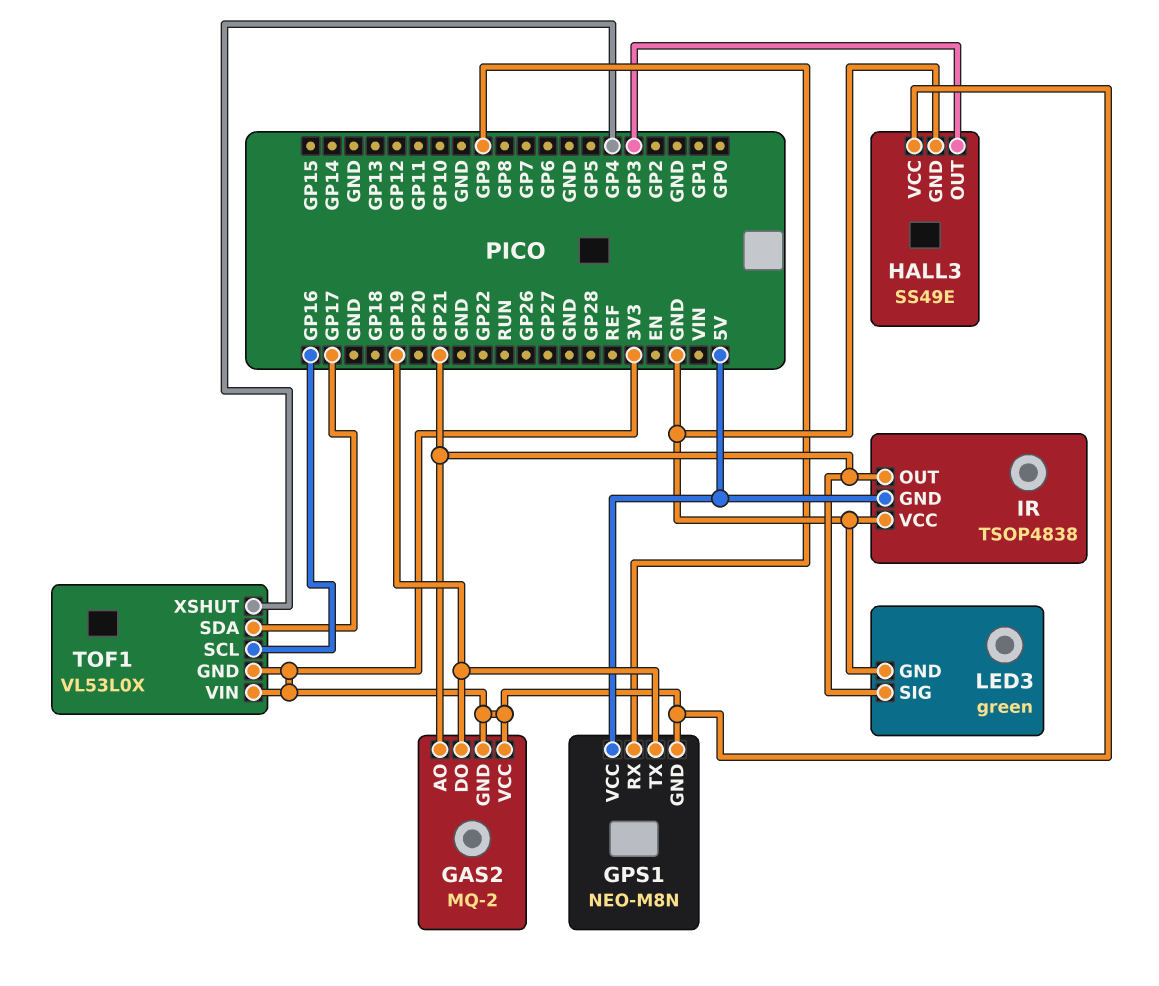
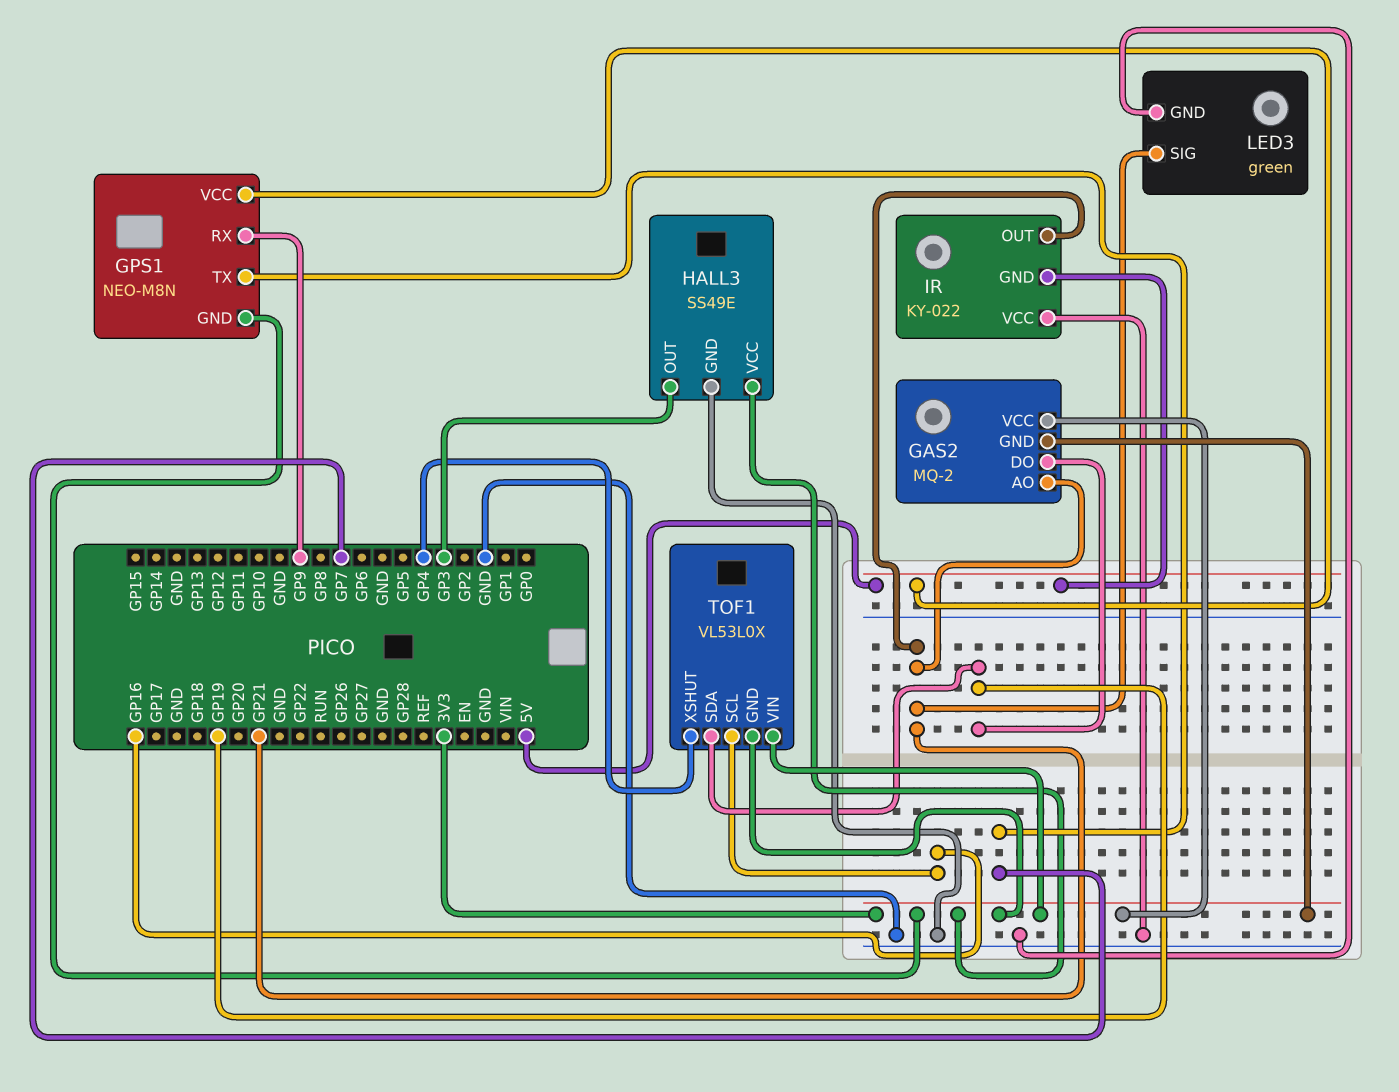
GPS1 pin TX: GP19 -> GP7
IR: TSOP4838 -> KY-022
TOF1 pin SDA: GP17 -> GP19

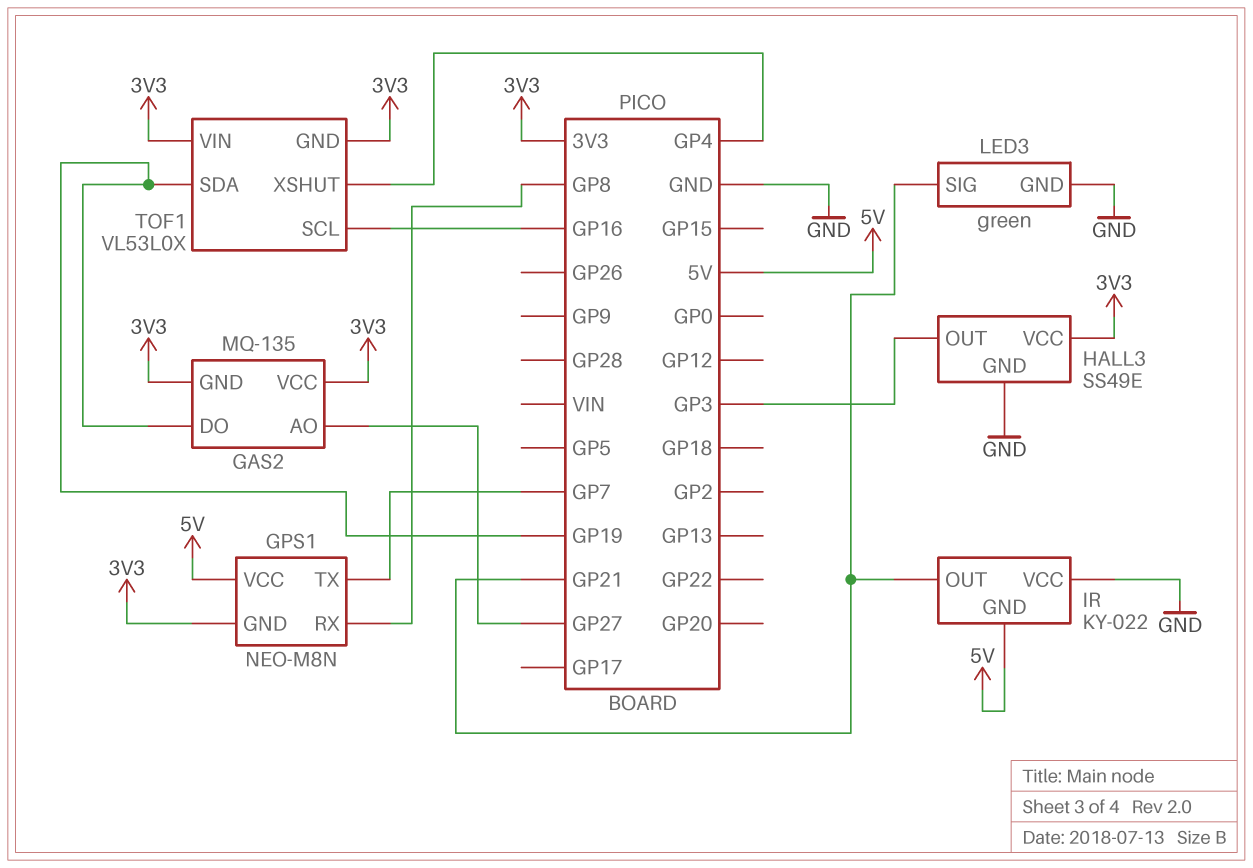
GAS2: MQ-2 -> MQ-135
GAS2 pin AO: GP21 -> GP27
GPS1 pin RX: GP9 -> GP8

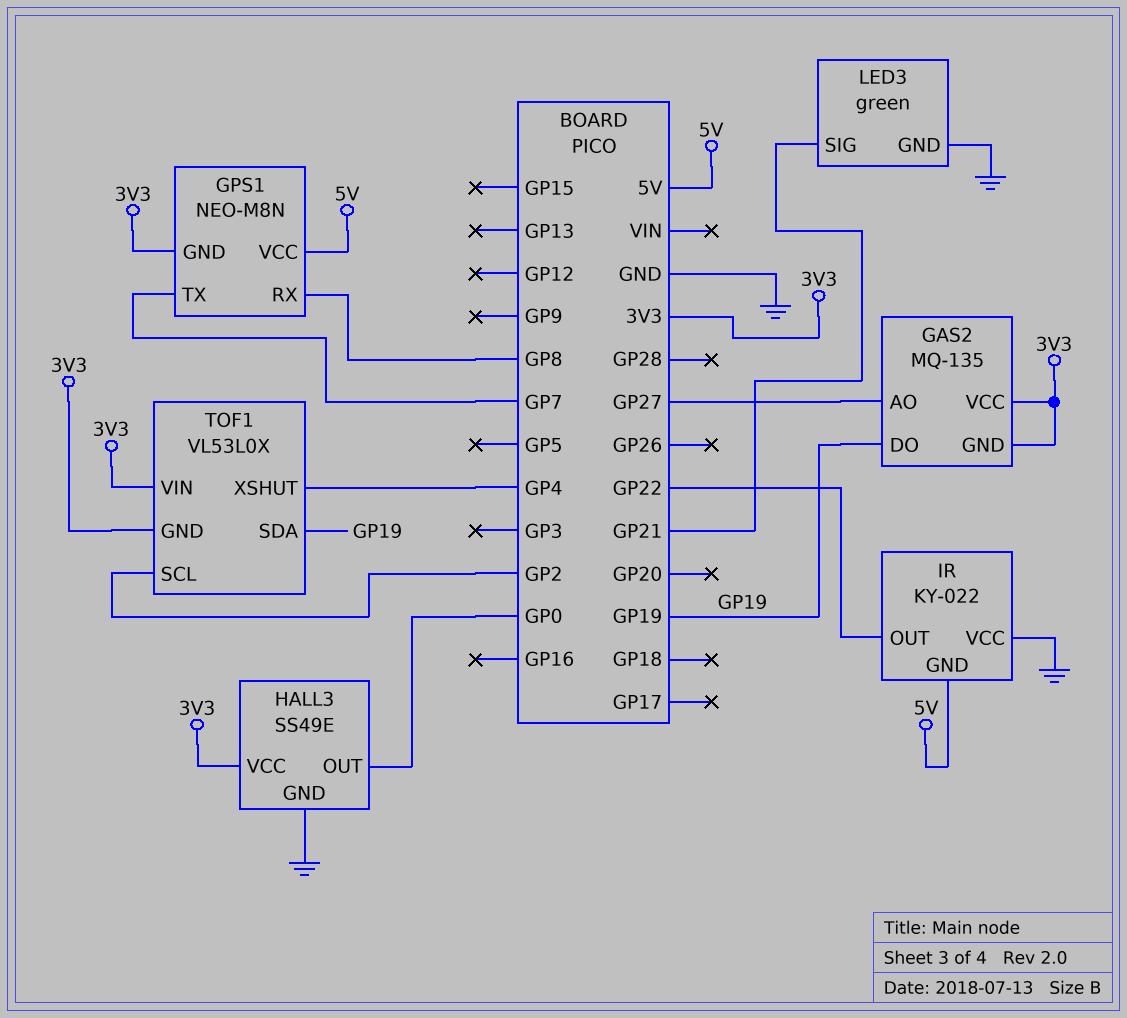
HALL3 pin OUT: GP3 -> GP0
IR pin OUT: GP21 -> GP22
TOF1 pin SCL: GP16 -> GP2

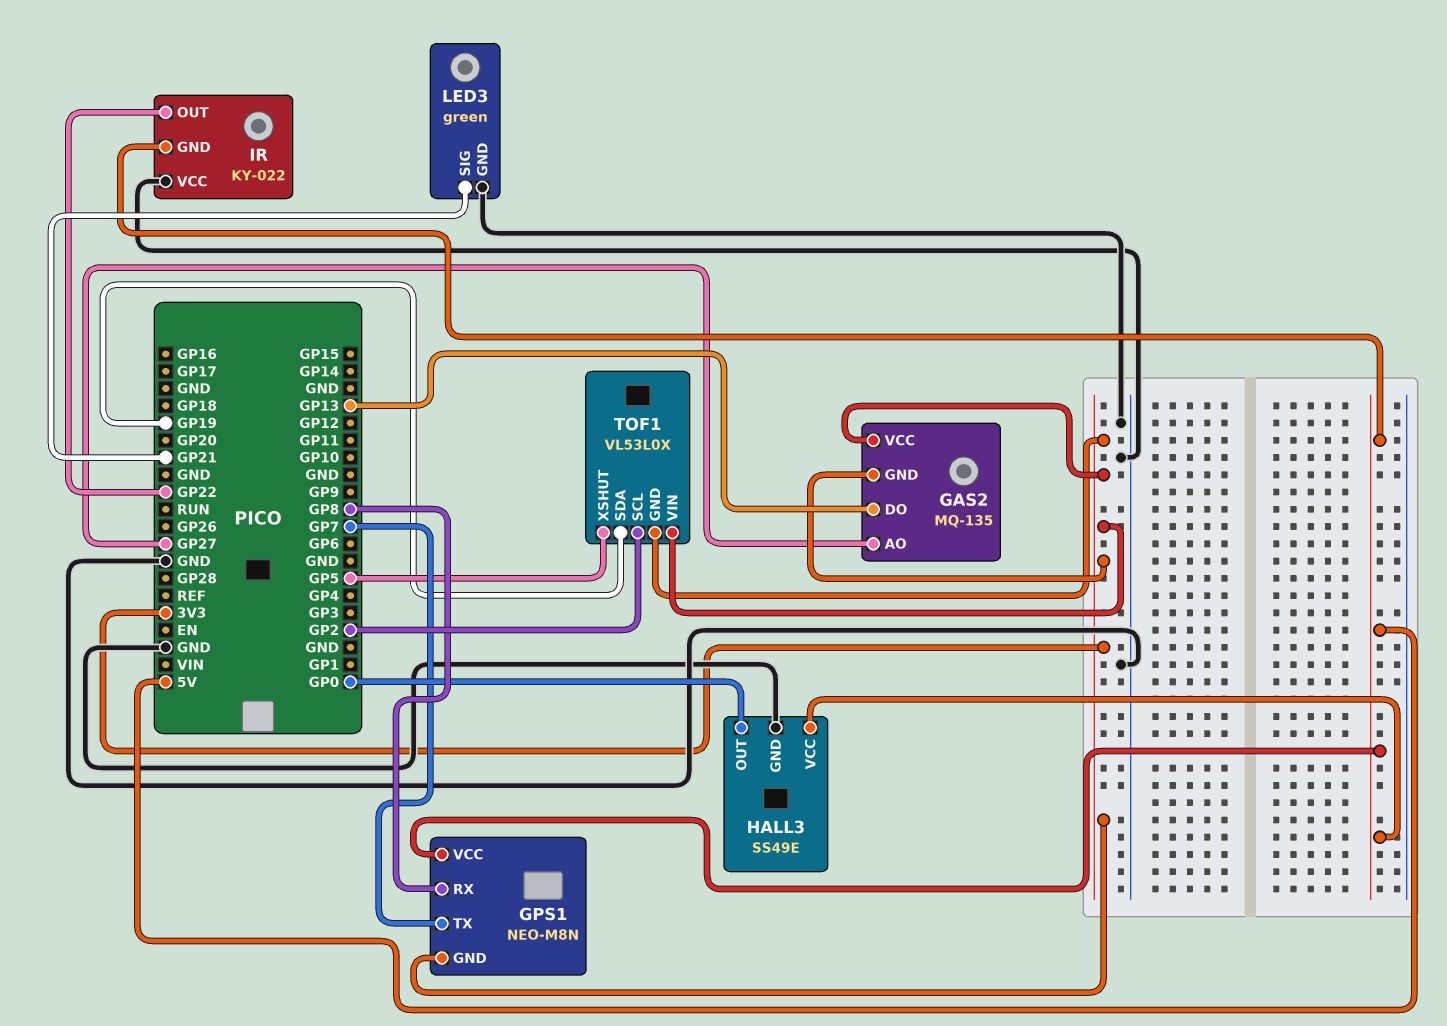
GAS2 pin DO: GP19 -> GP13
HALL3 pin VCC: 3V3 -> 5V
TOF1 pin XSHUT: GP4 -> GP5

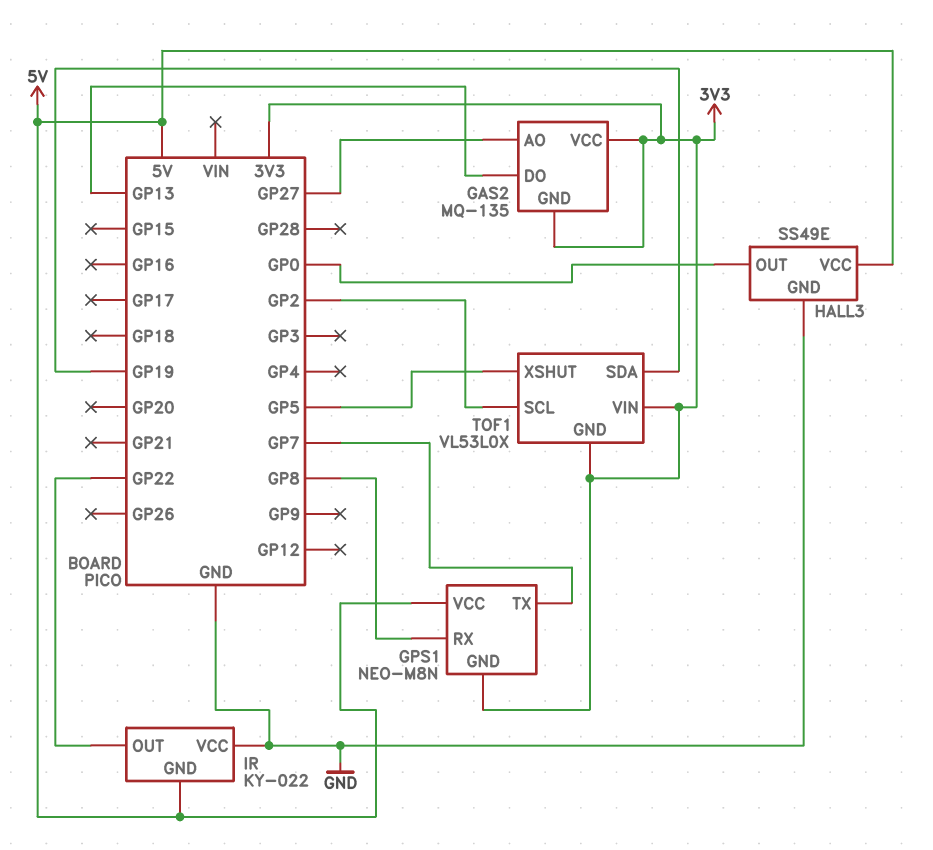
LED3: green -> none
LED3 pin GND: GND -> none
LED3 pin SIG: GP21 -> none

